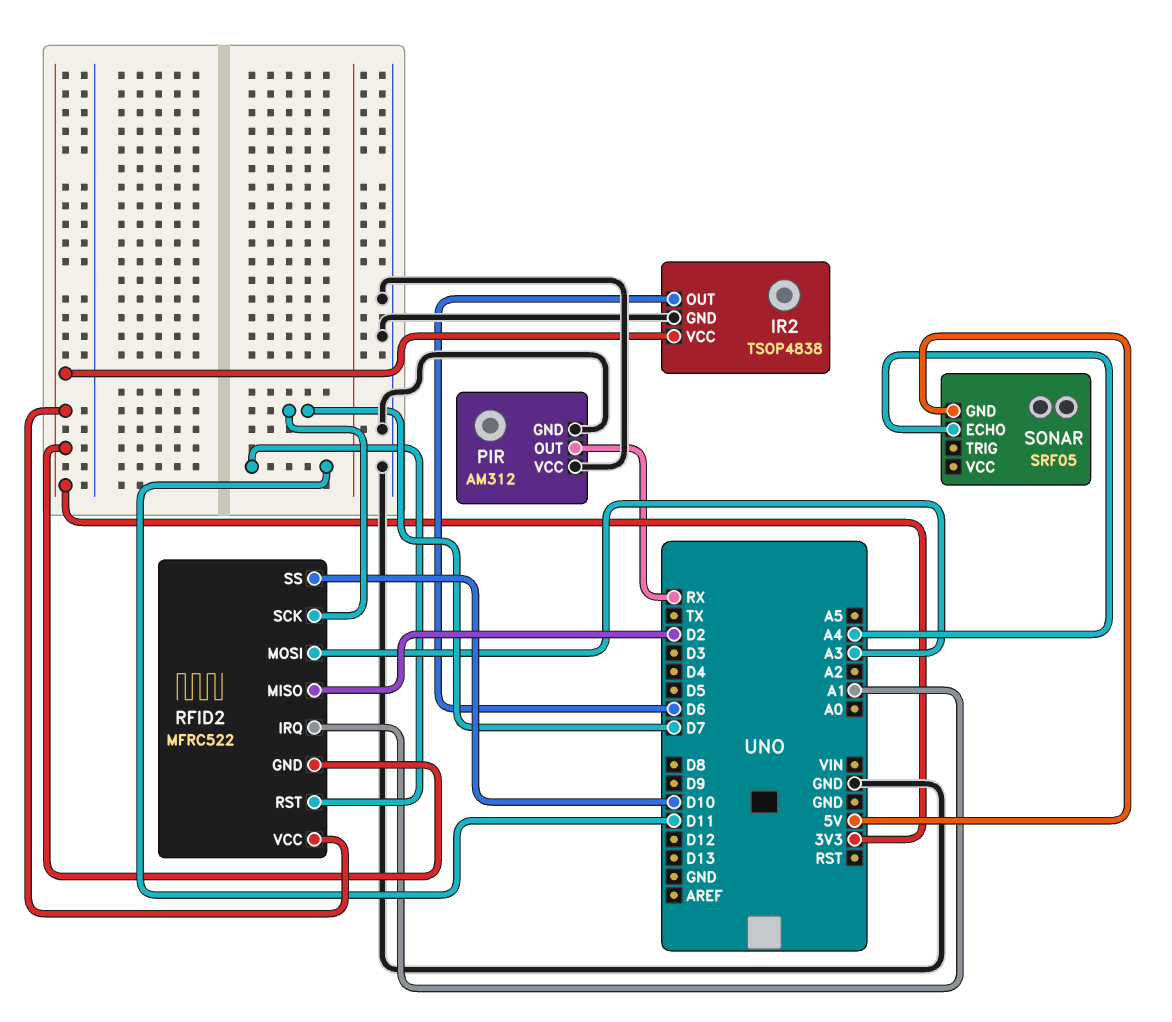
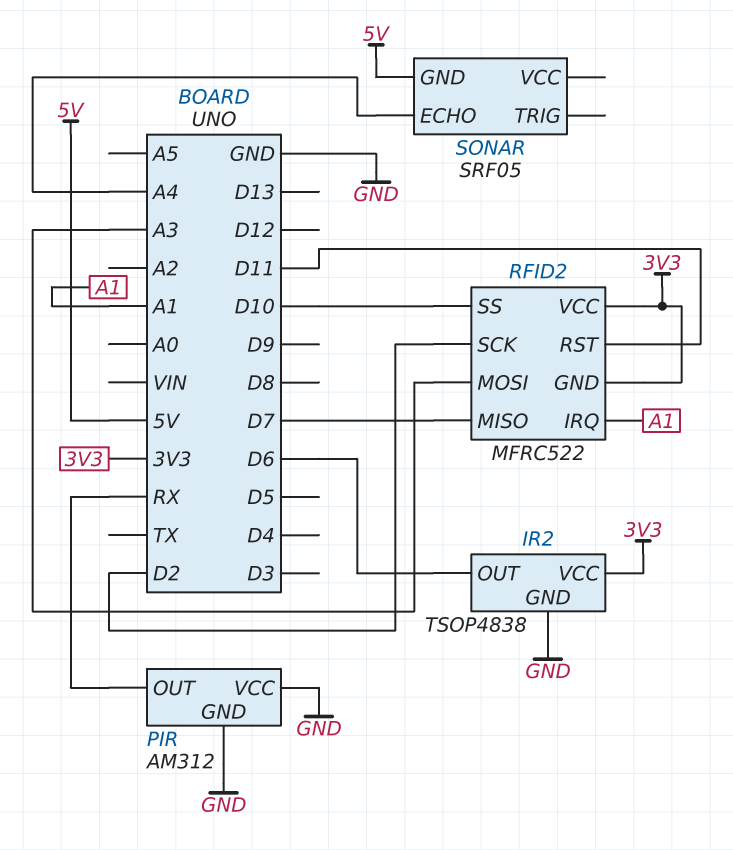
RFID2 pin MISO: D2 -> D7
RFID2 pin SCK: D7 -> D2

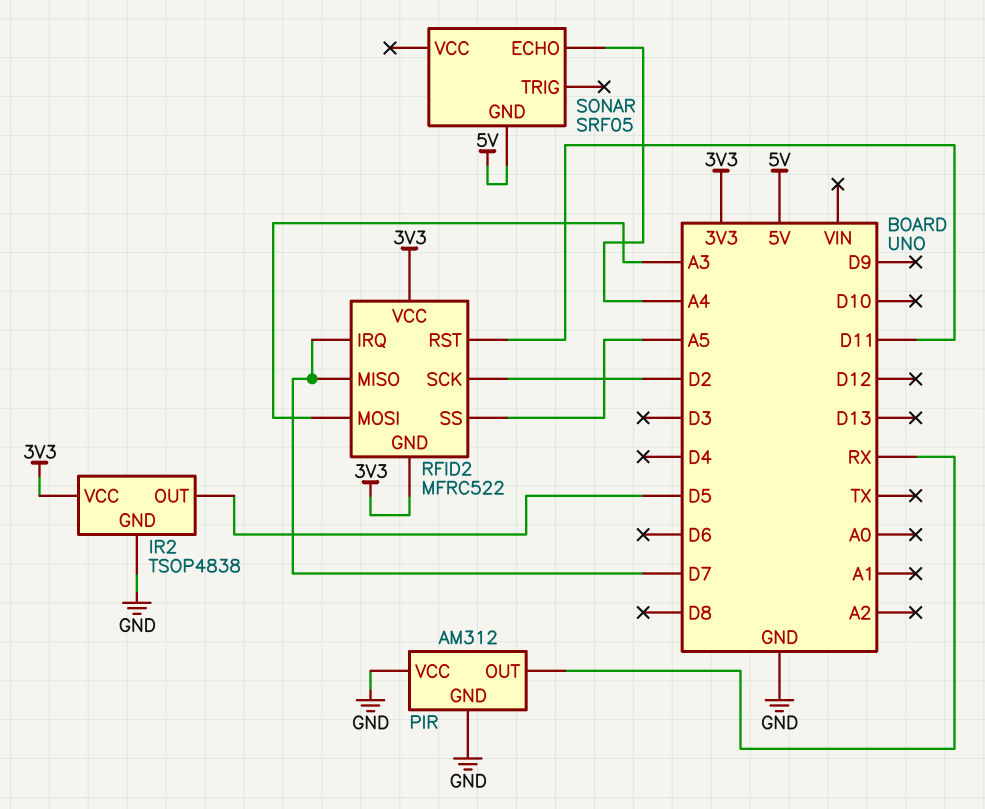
IR2 pin OUT: D6 -> D5
RFID2 pin IRQ: A1 -> D7
RFID2 pin SS: D10 -> A5

